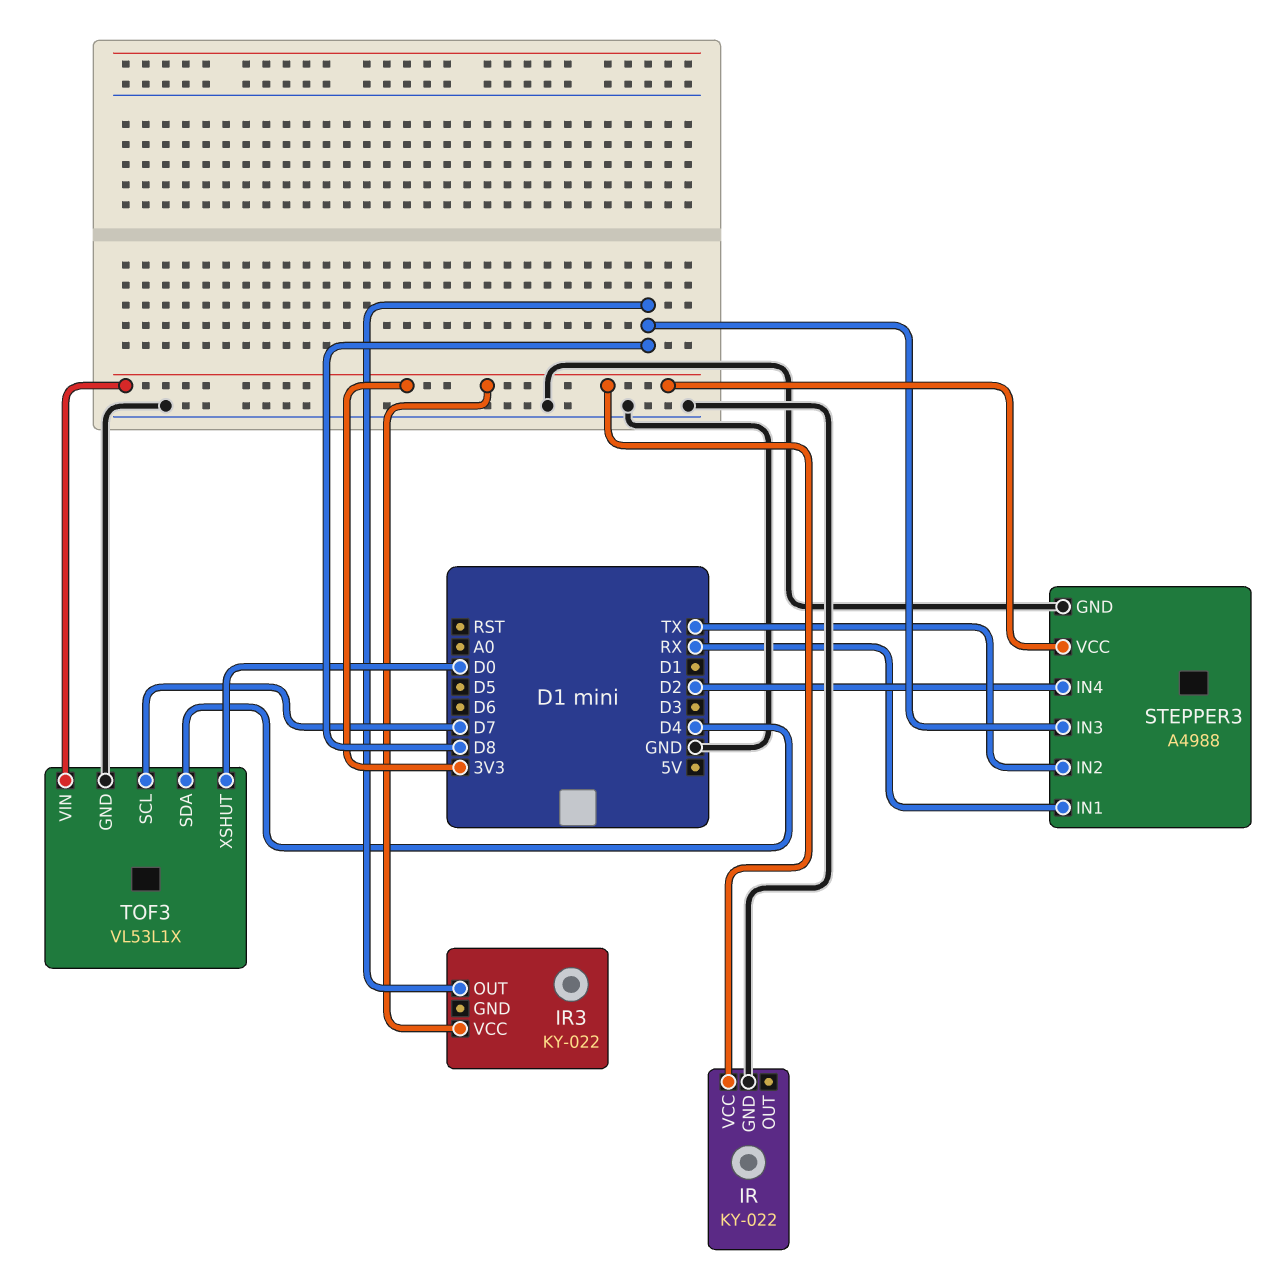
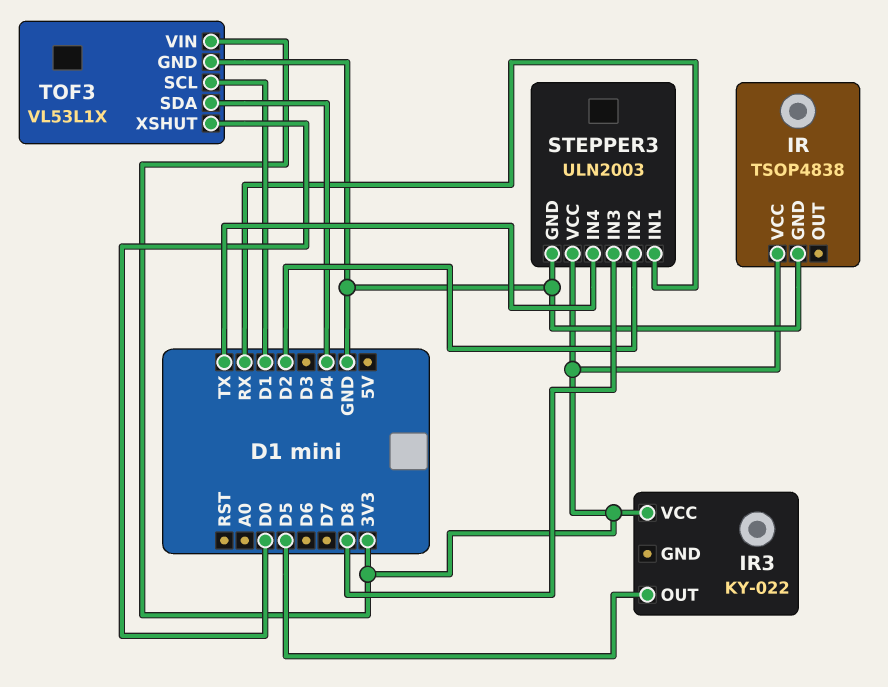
IR: KY-022 -> TSOP4838
IR3 pin OUT: D8 -> D5
STEPPER3: A4988 -> ULN2003
STEPPER3 pin IN2: TX -> D2
STEPPER3 pin IN4: D2 -> TX
TOF3 pin SCL: D7 -> D1

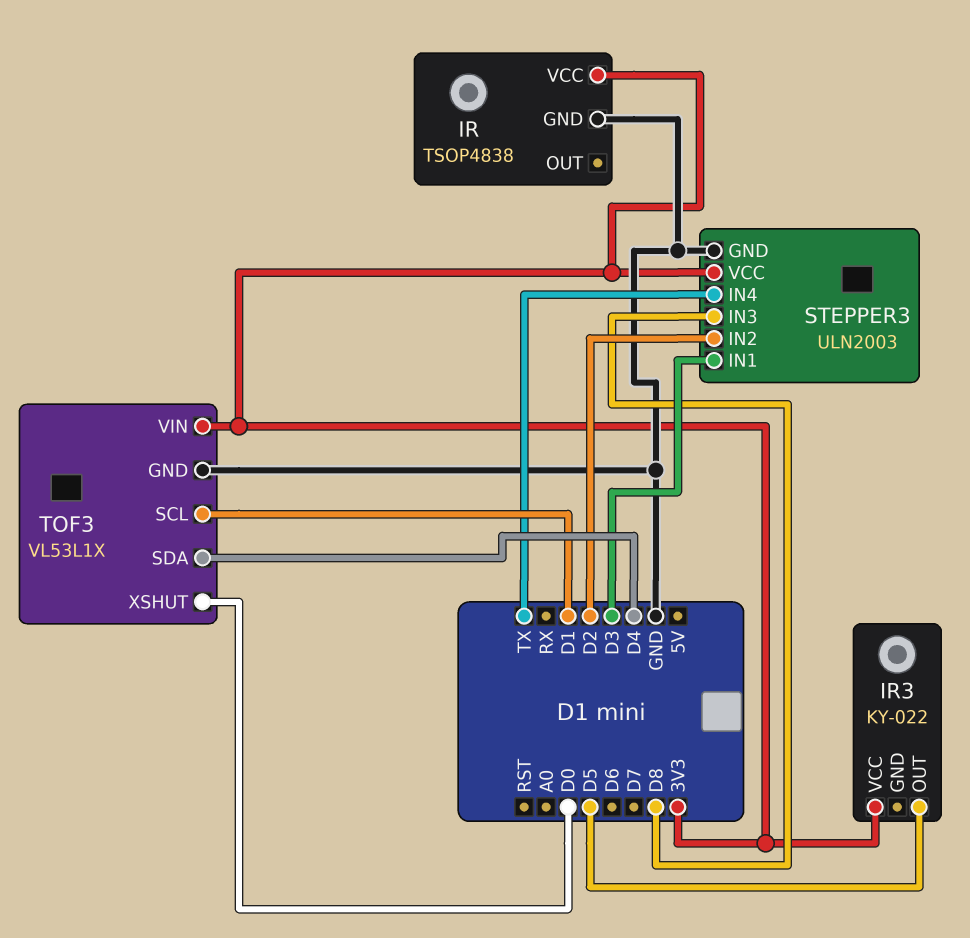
STEPPER3 pin IN1: RX -> D3

